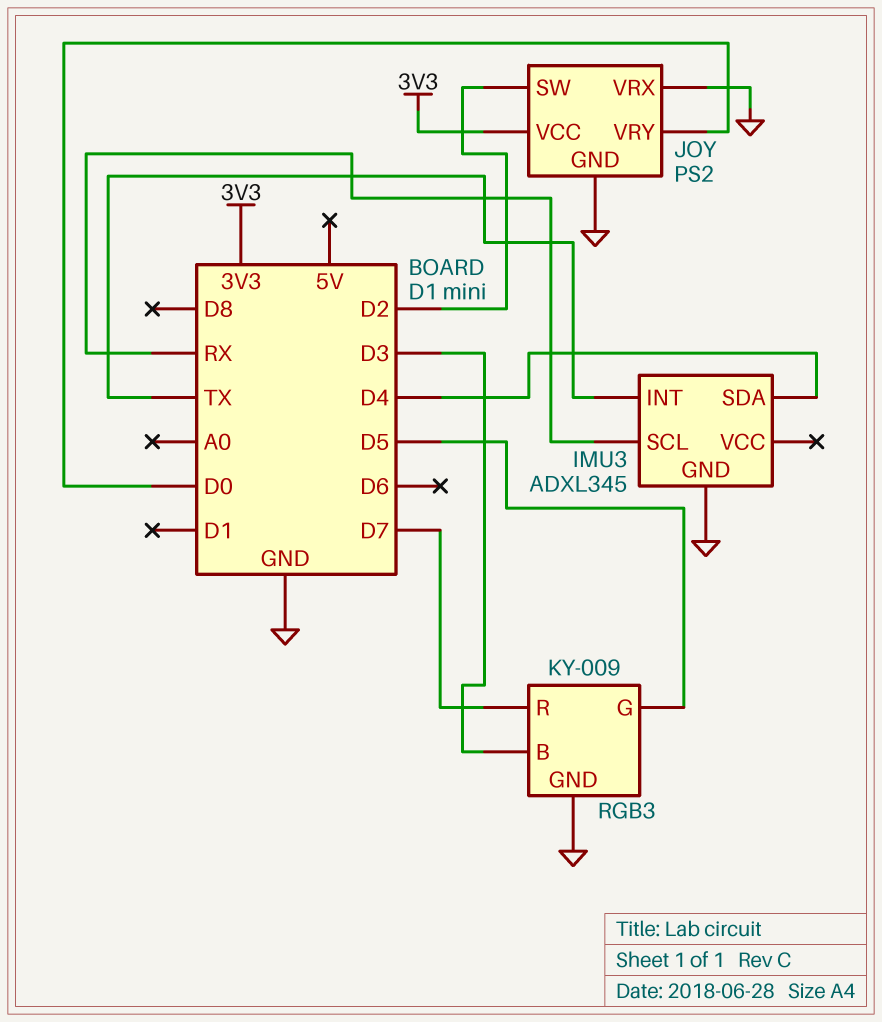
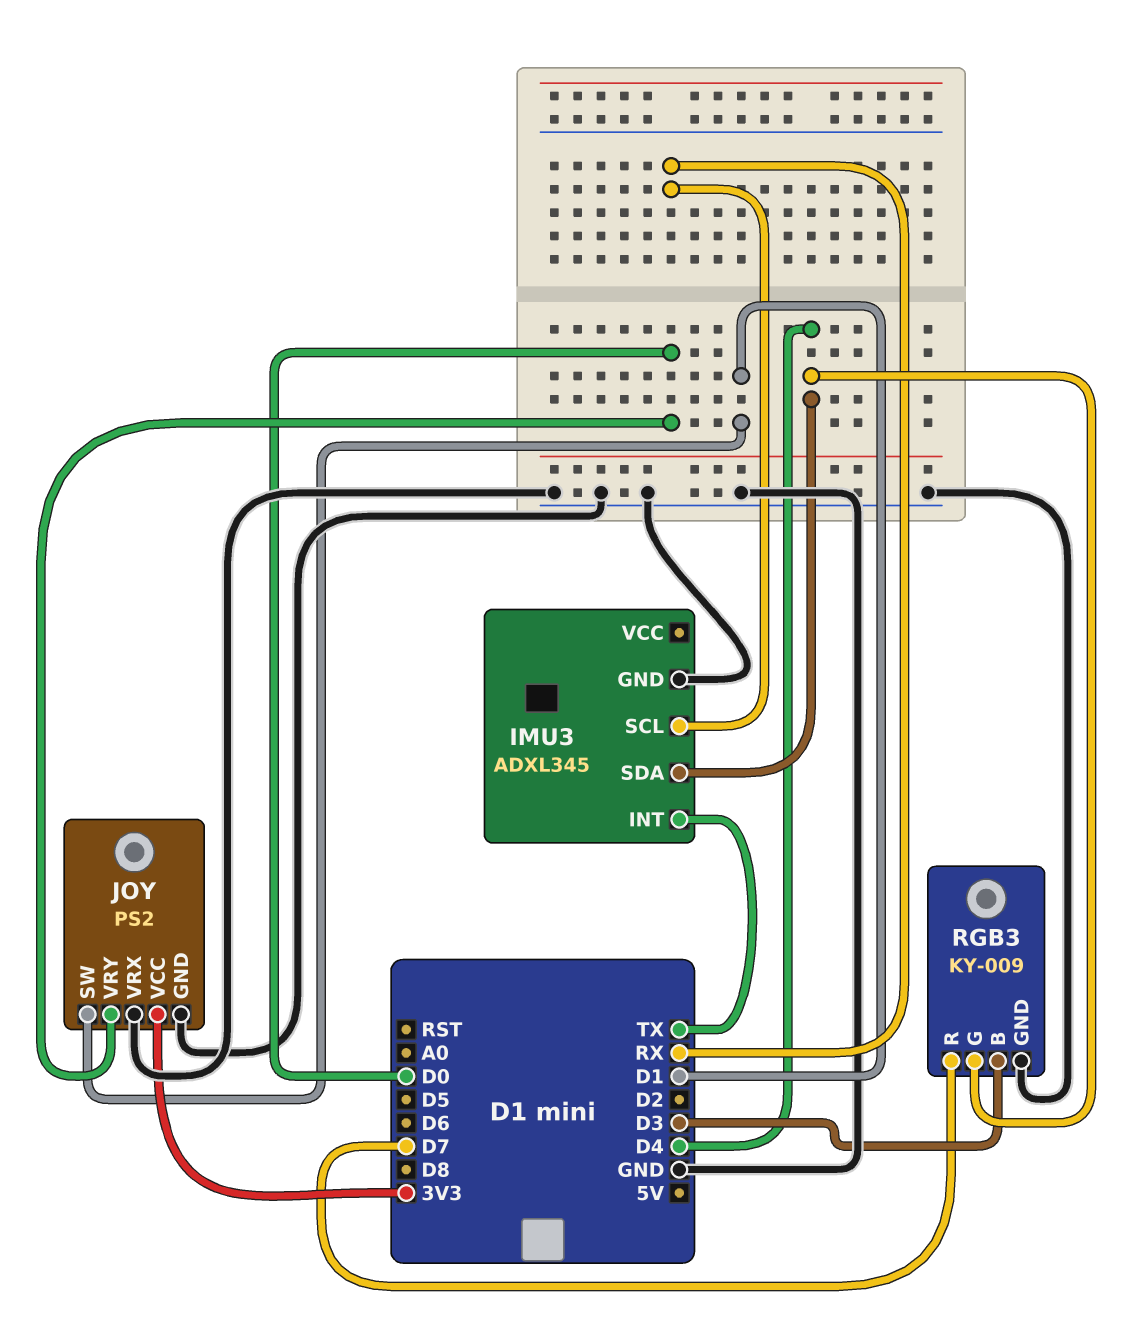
JOY pin SW: D2 -> D1
RGB3 pin G: D5 -> D4

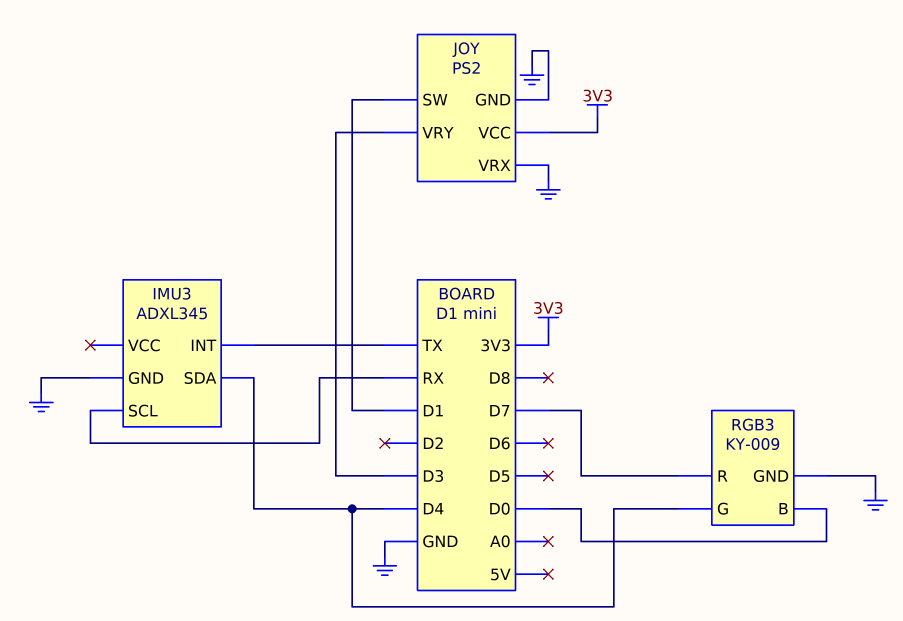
JOY pin VRY: D0 -> D3
RGB3 pin B: D3 -> D0

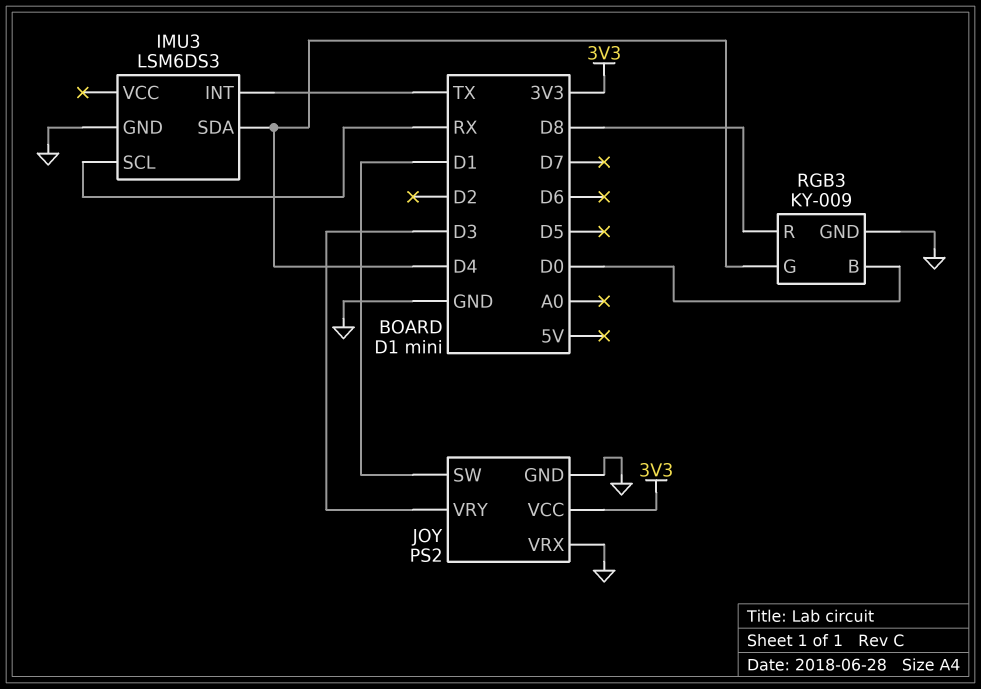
IMU3: ADXL345 -> LSM6DS3
RGB3 pin R: D7 -> D8

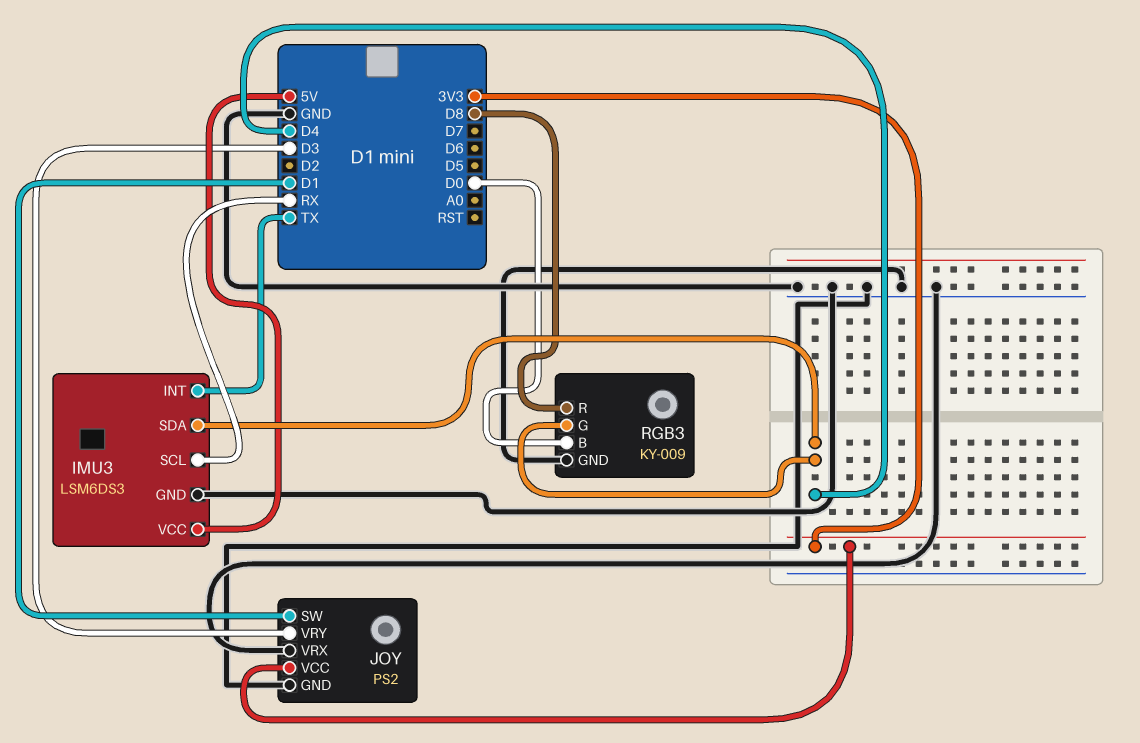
IMU3 pin VCC: none -> 5V

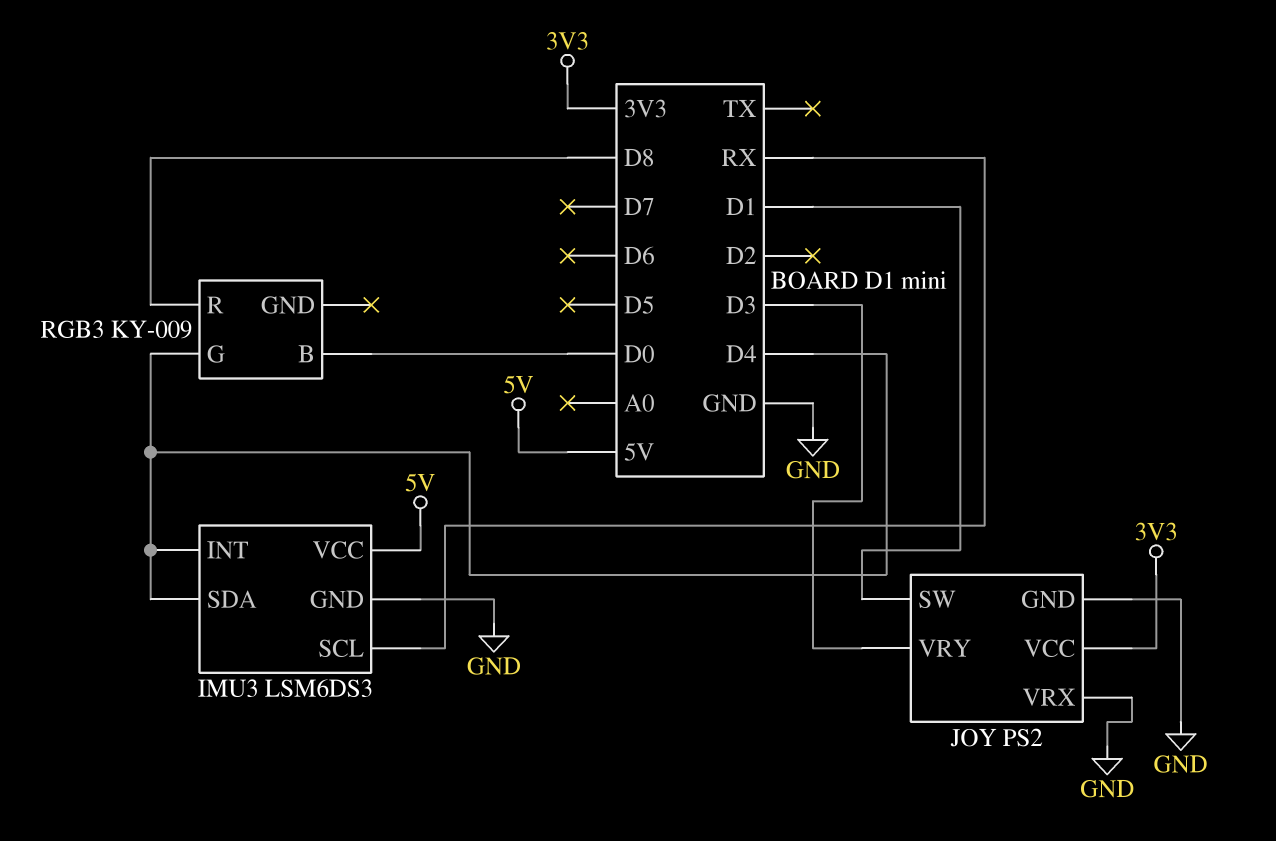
IMU3 pin INT: TX -> D4
RGB3 pin GND: GND -> none

